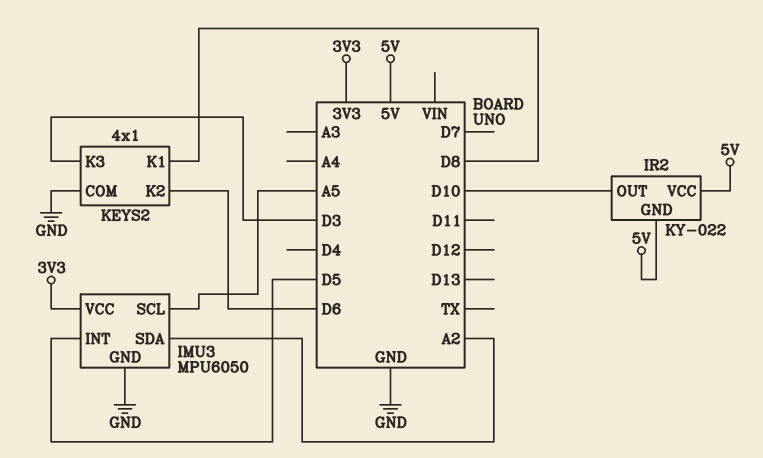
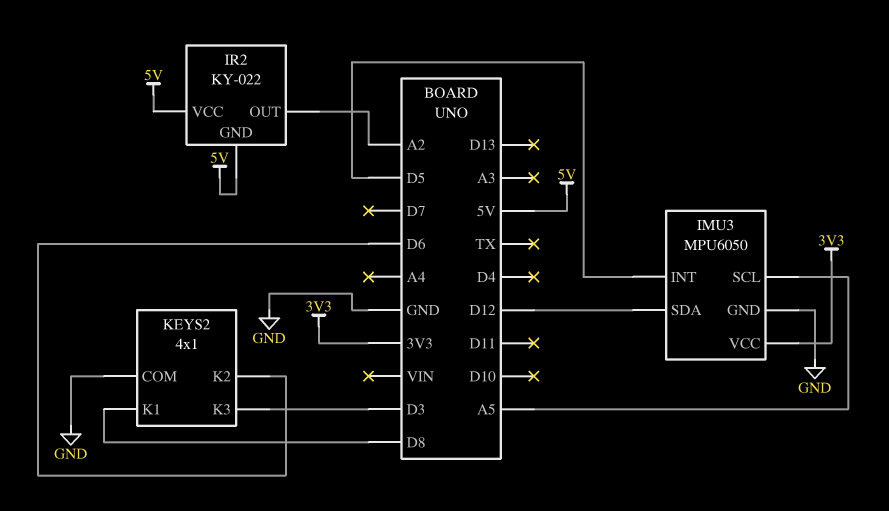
IMU3 pin SDA: A2 -> D12
IR2 pin OUT: D10 -> A2

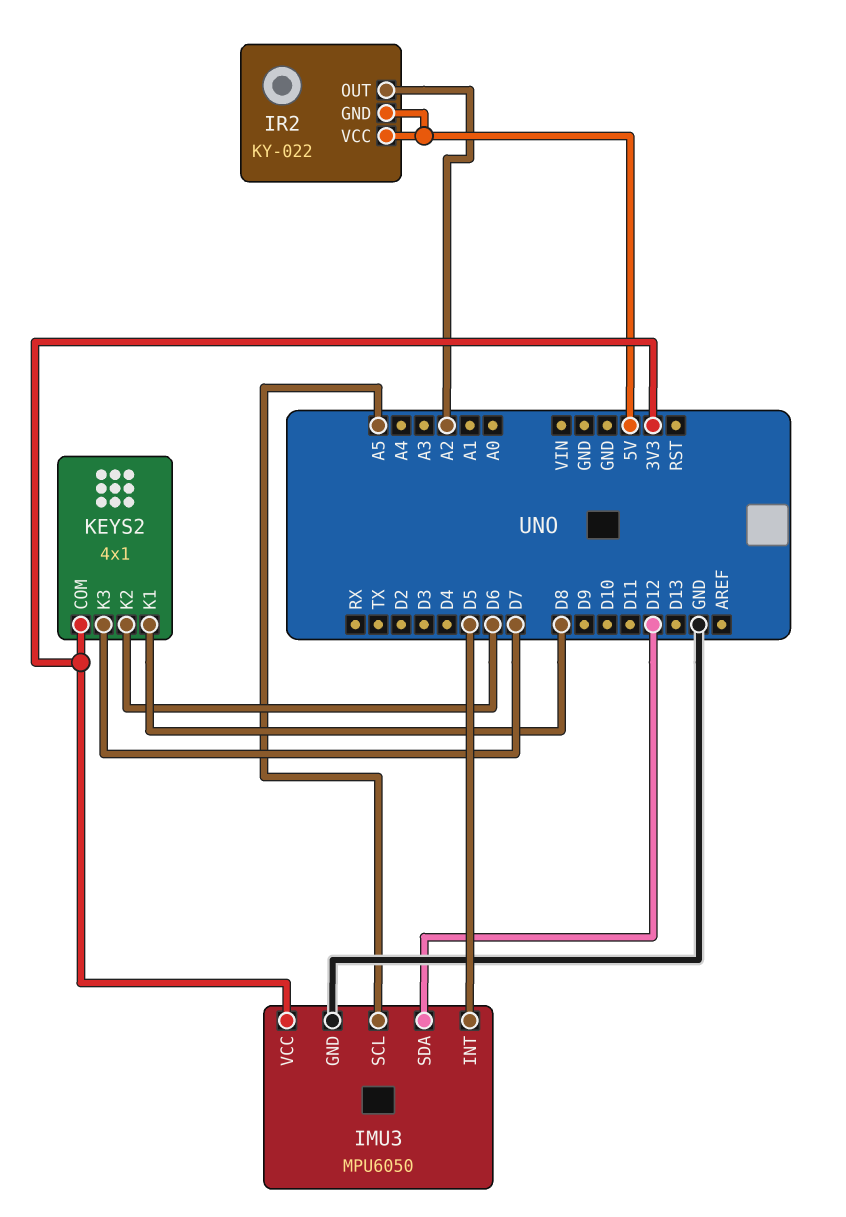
KEYS2 pin COM: GND -> 3V3
KEYS2 pin K3: D3 -> D7

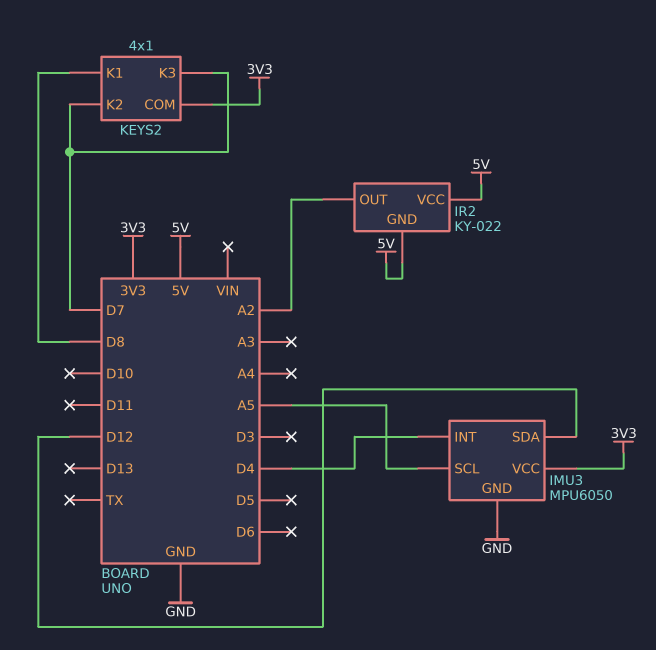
IMU3 pin INT: D5 -> D4
KEYS2 pin K2: D6 -> D7

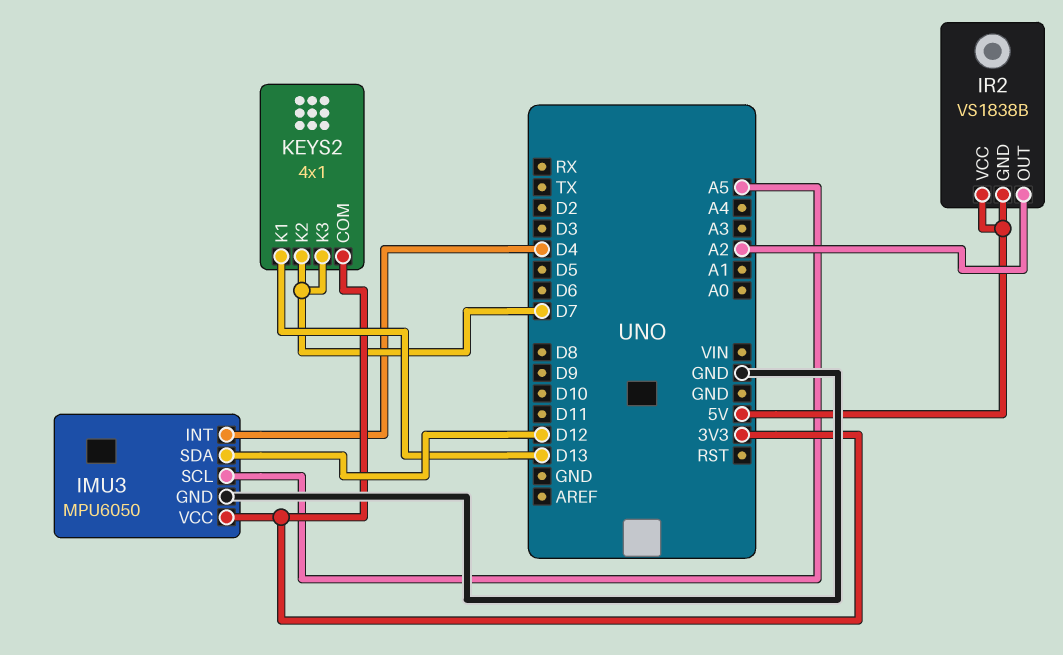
IR2: KY-022 -> VS1838B
KEYS2 pin K1: D8 -> D13

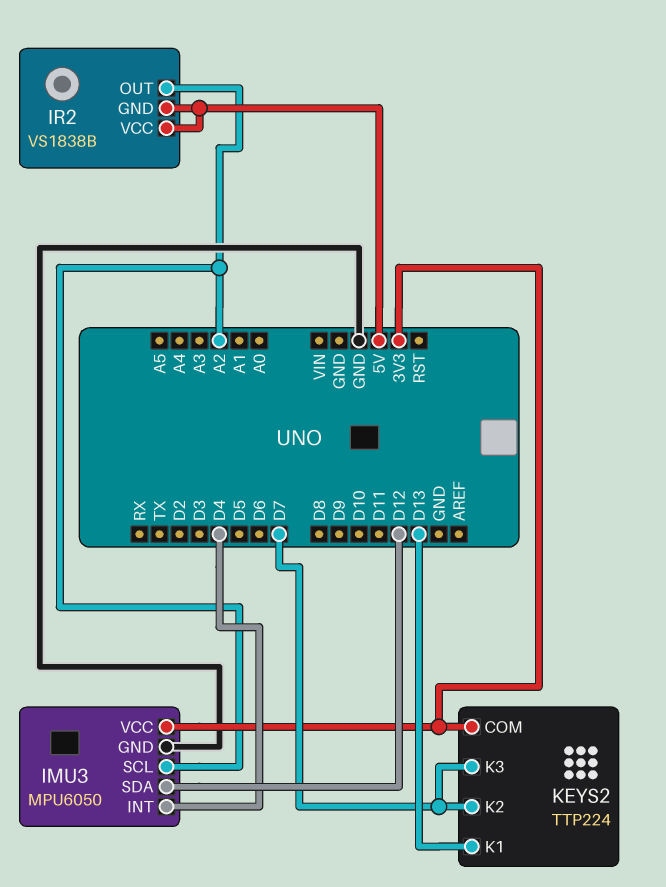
IMU3 pin SCL: A5 -> A2
KEYS2: 4x1 -> TTP224

